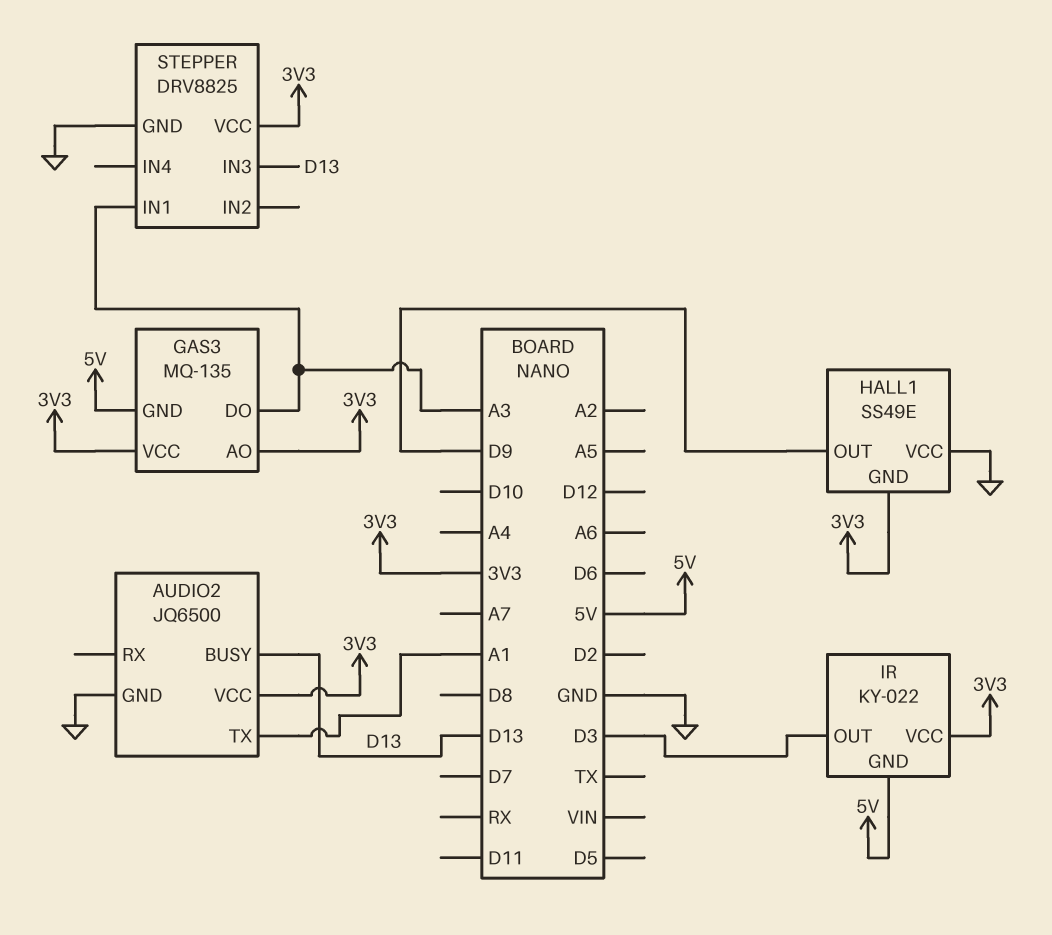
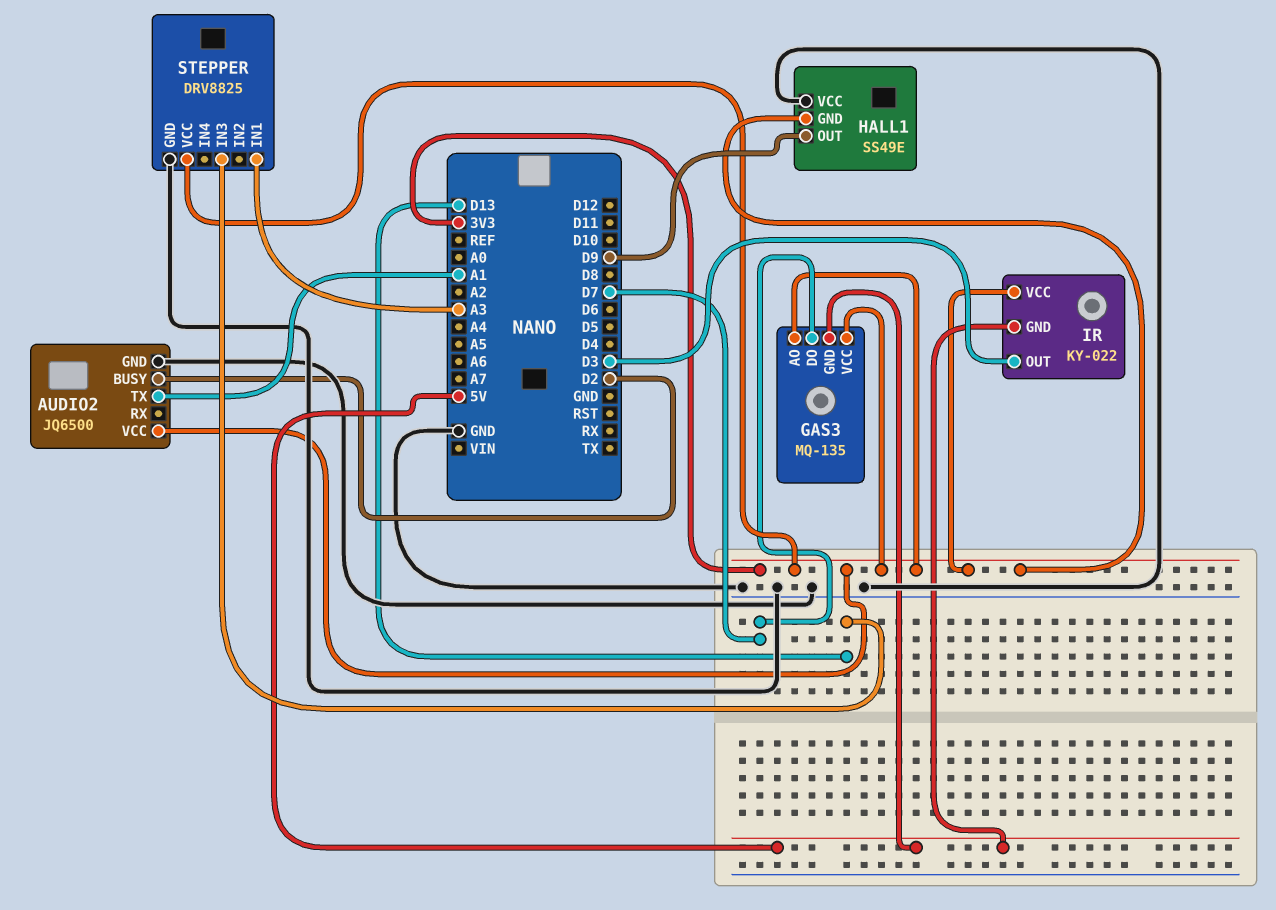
AUDIO2 pin BUSY: D13 -> D2
GAS3 pin DO: A3 -> D7

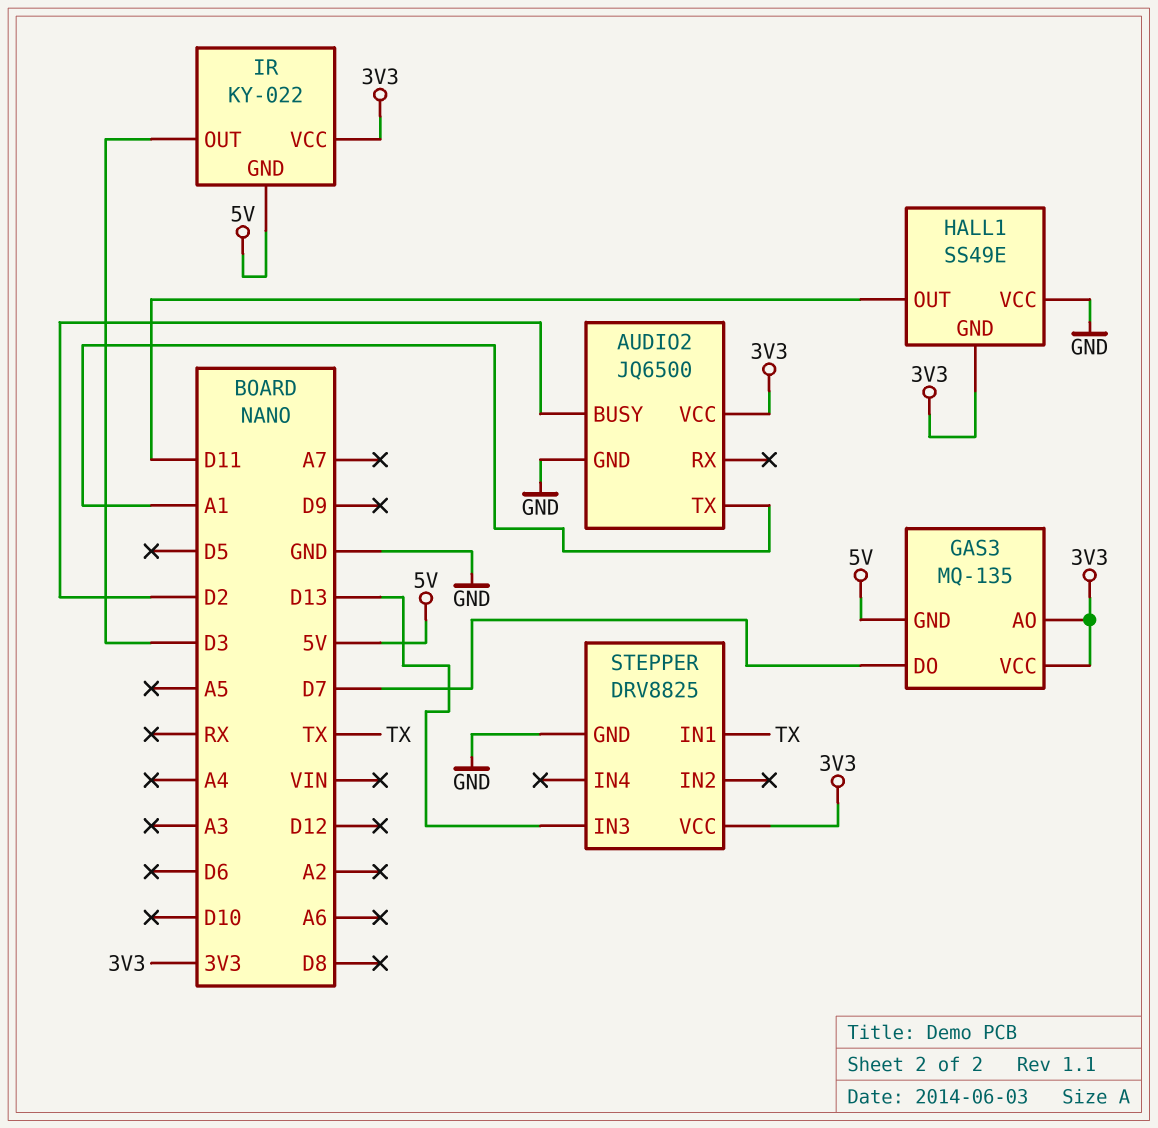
HALL1 pin OUT: D9 -> D11
STEPPER pin IN1: A3 -> TX

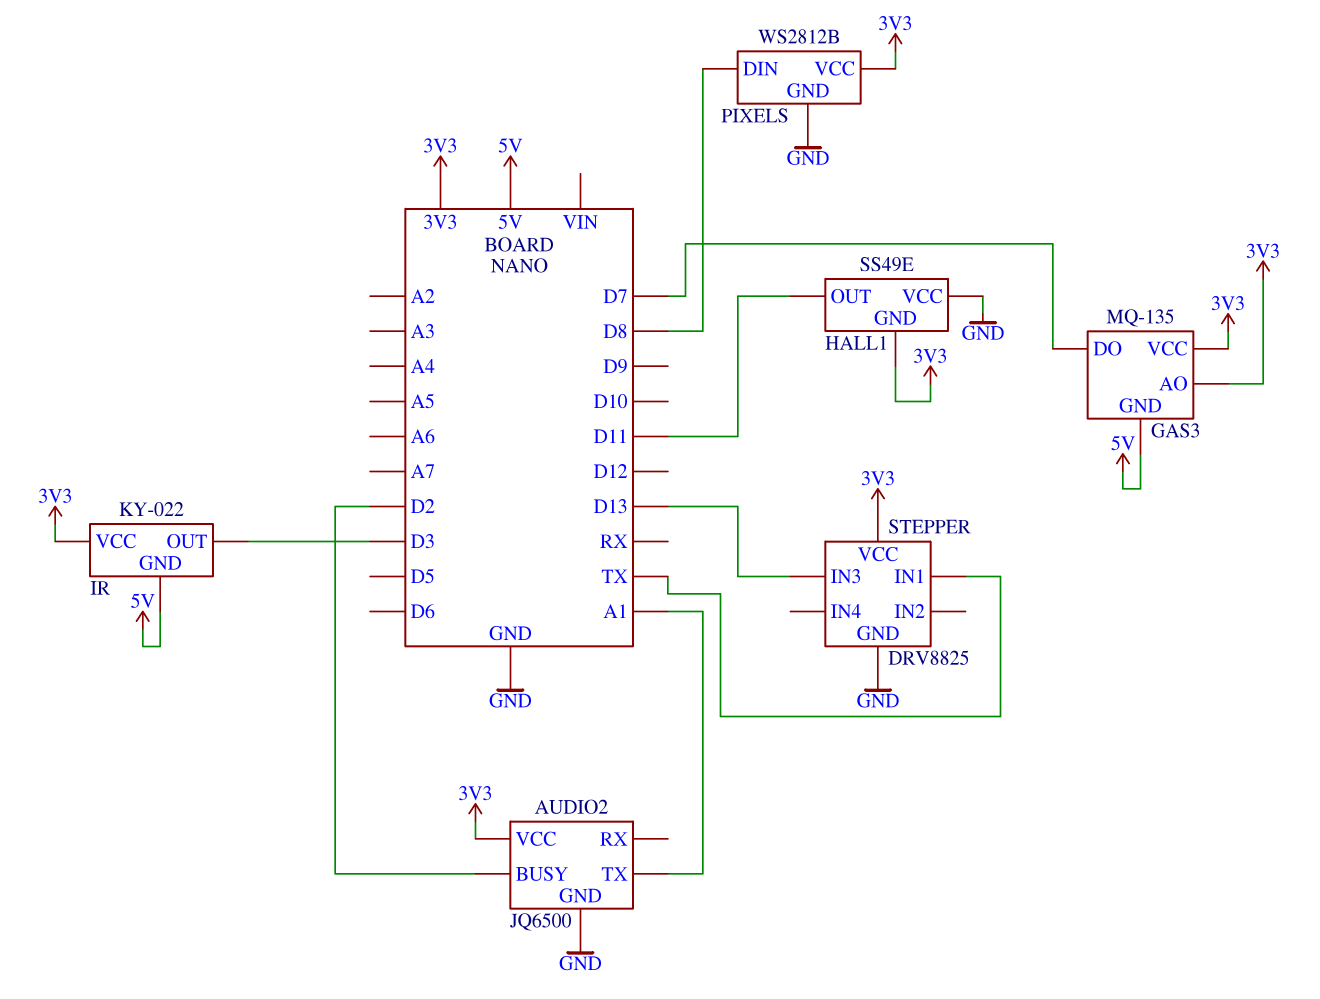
PIXELS: none -> WS2812B
PIXELS pin DIN: none -> D8
PIXELS pin GND: none -> GND
PIXELS pin VCC: none -> 3V3

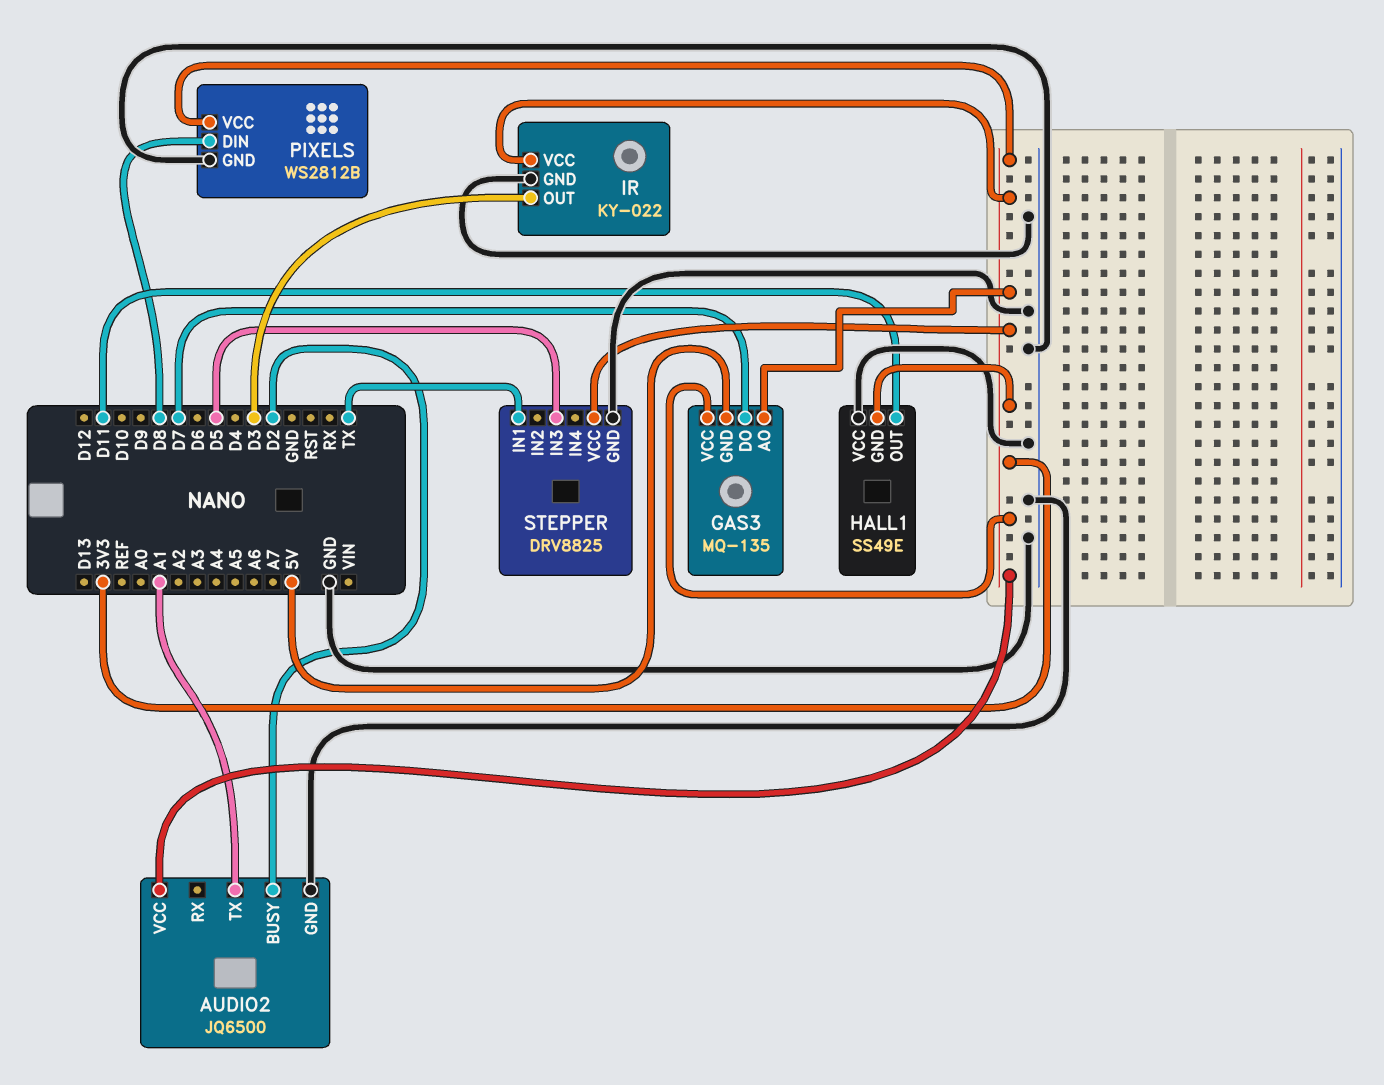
IR pin GND: 5V -> GND
STEPPER pin IN3: D13 -> D5

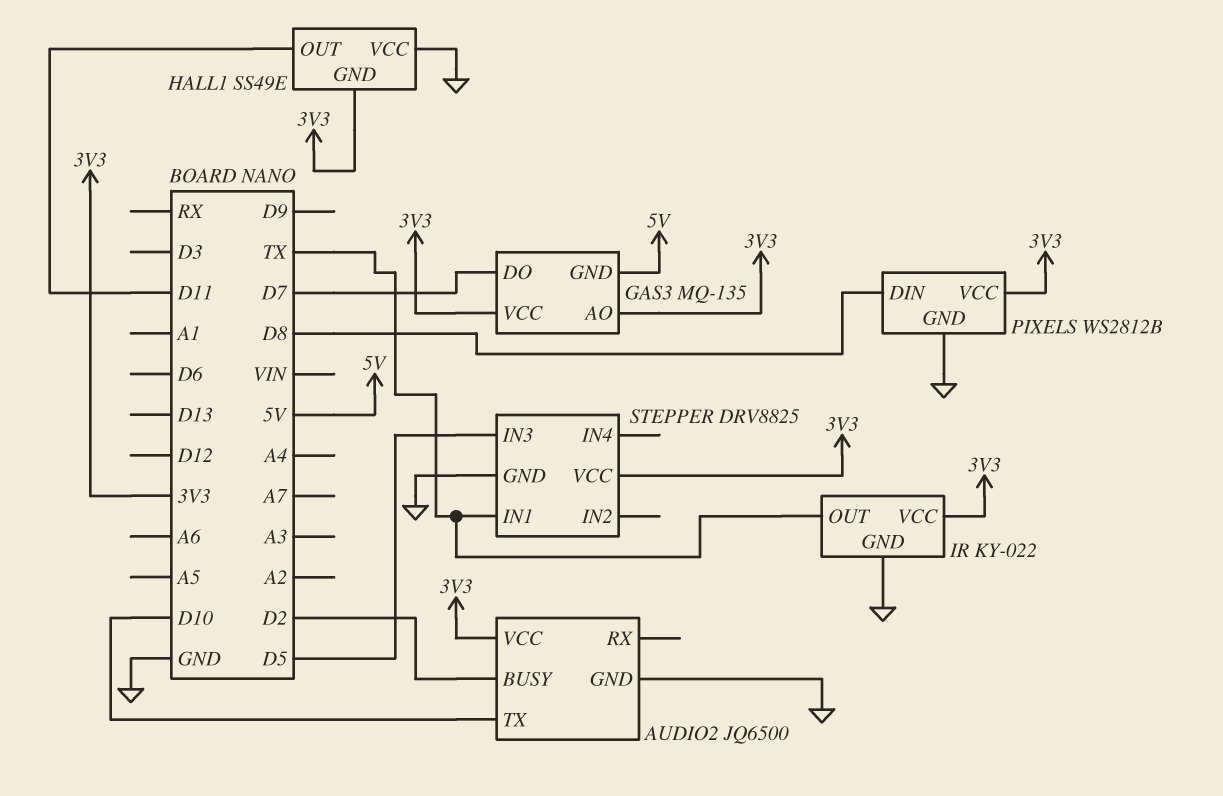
AUDIO2 pin TX: A1 -> D10
IR pin OUT: D3 -> TX

